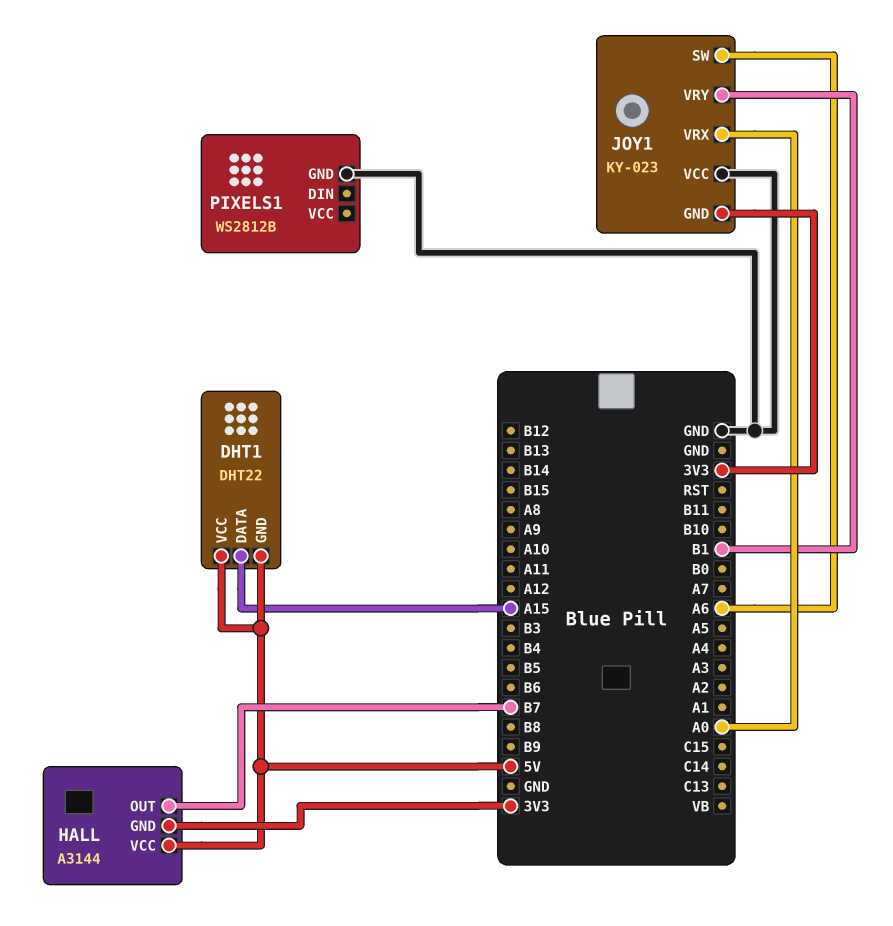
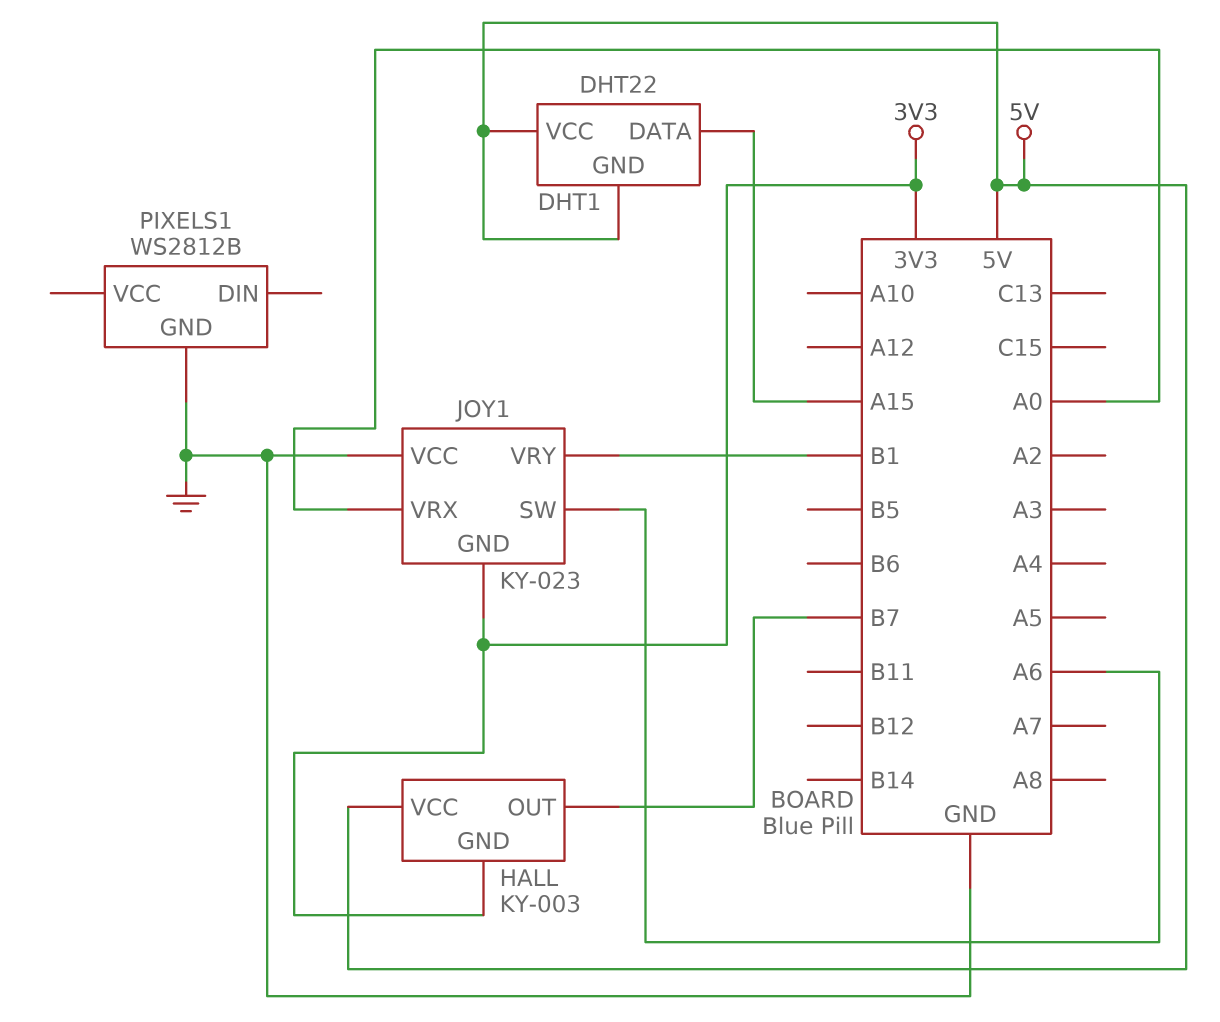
HALL: A3144 -> KY-003

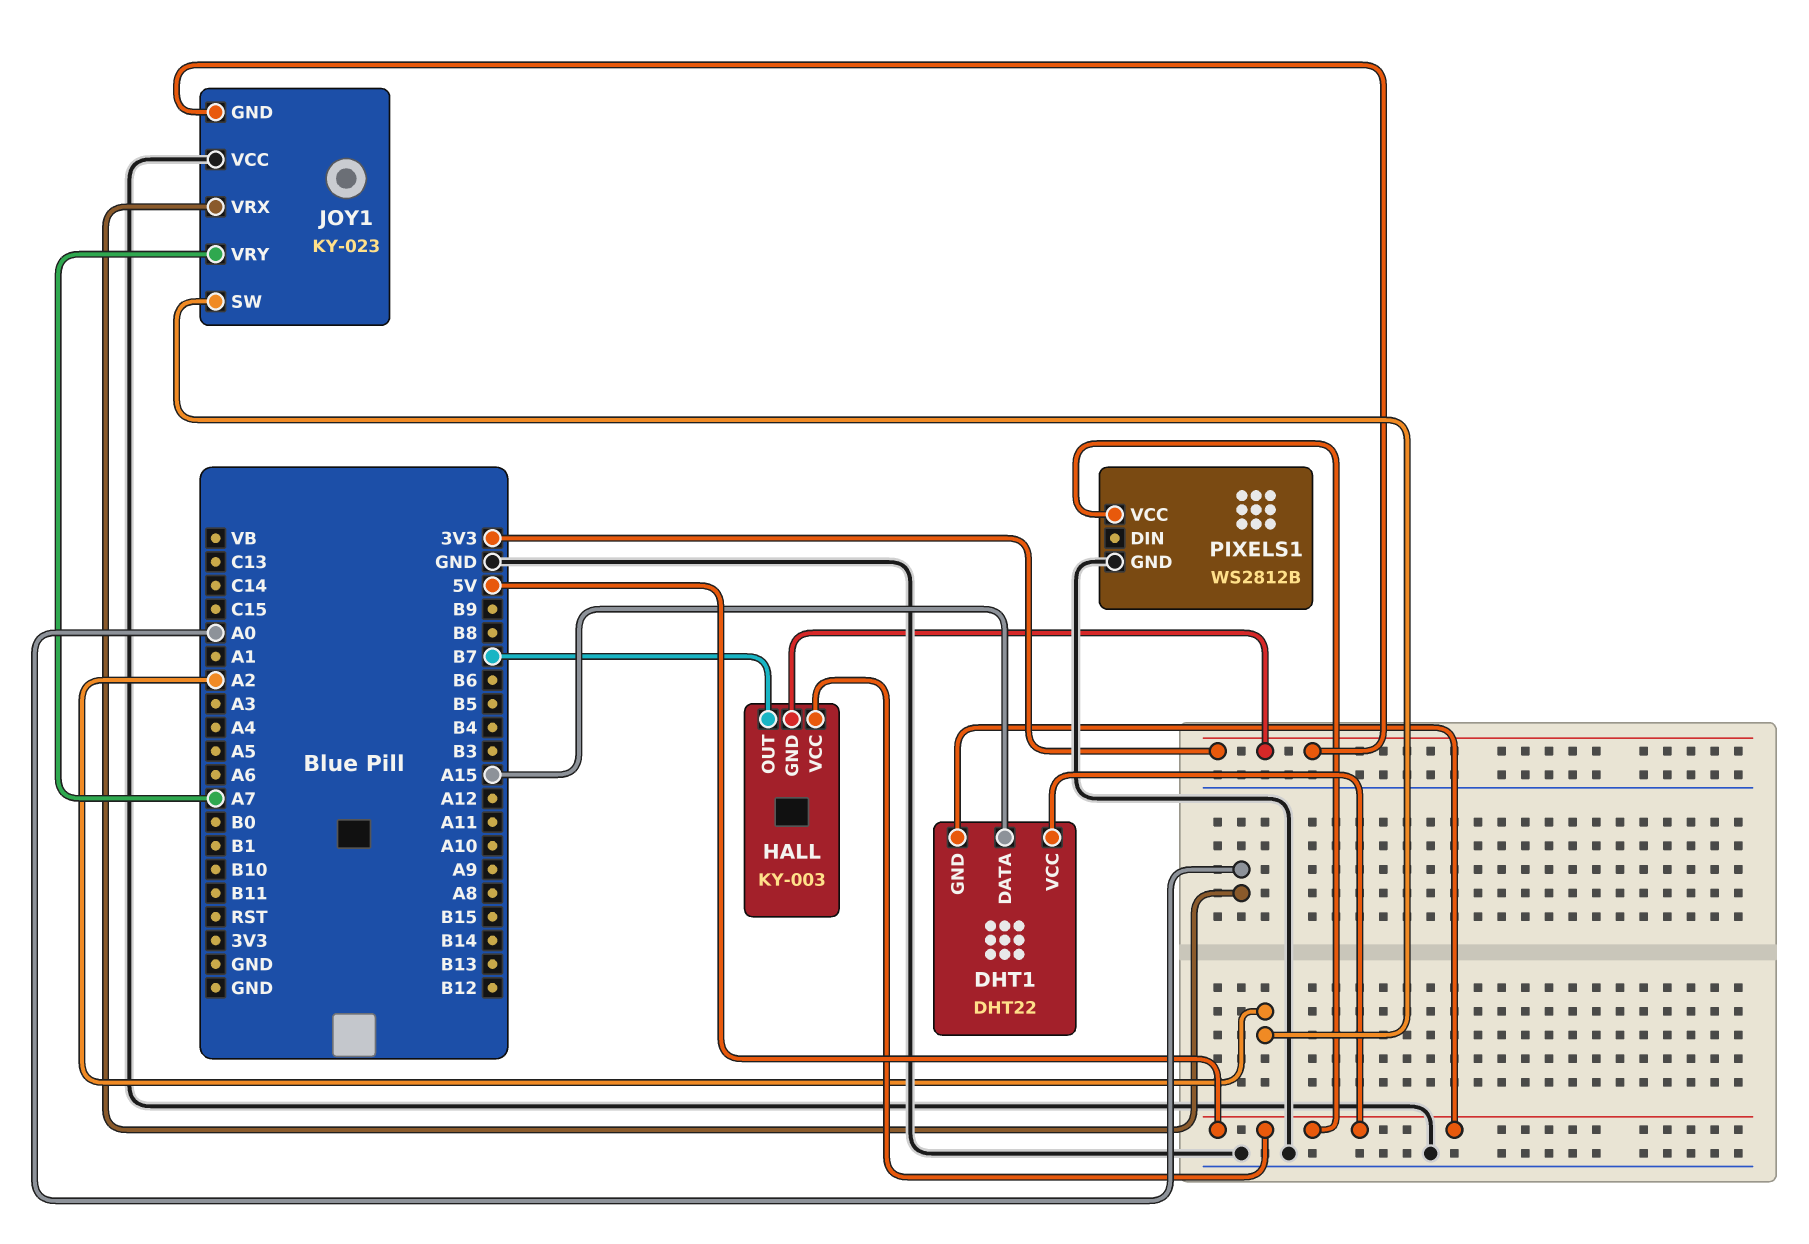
JOY1 pin SW: A6 -> A2
JOY1 pin VRY: B1 -> A7
PIXELS1 pin VCC: none -> 5V

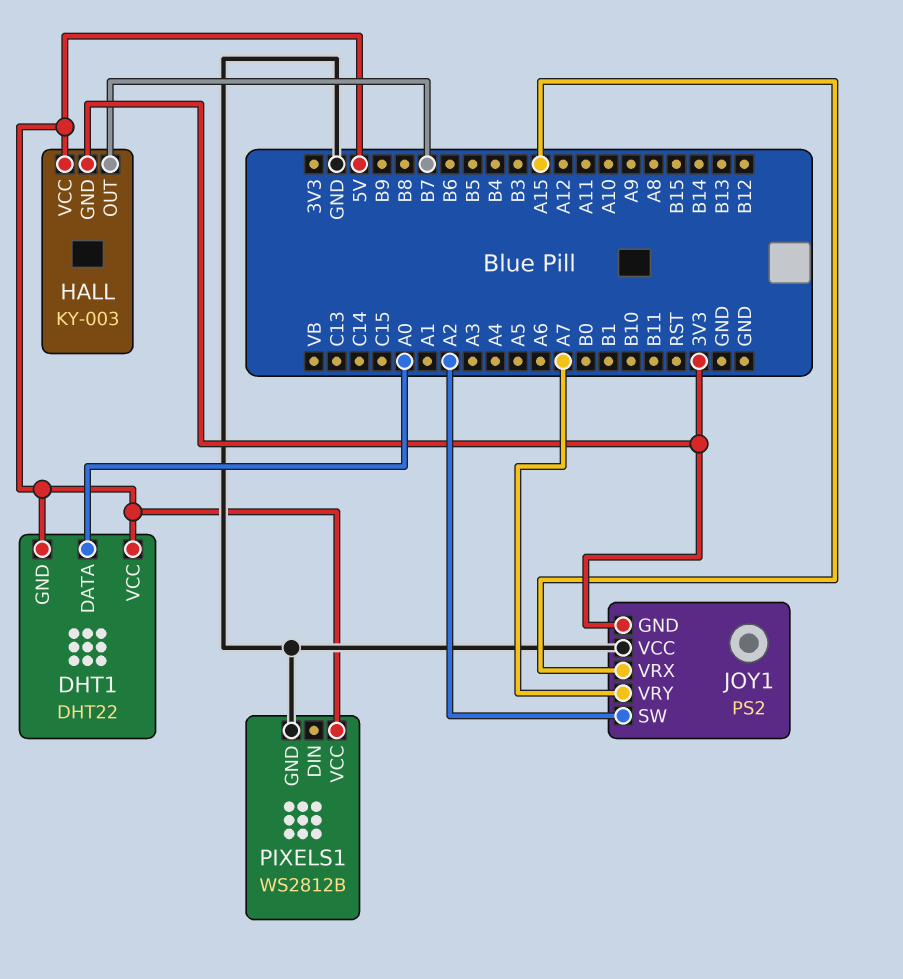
DHT1 pin DATA: A15 -> A0
JOY1: KY-023 -> PS2
JOY1 pin VRX: A0 -> A15

